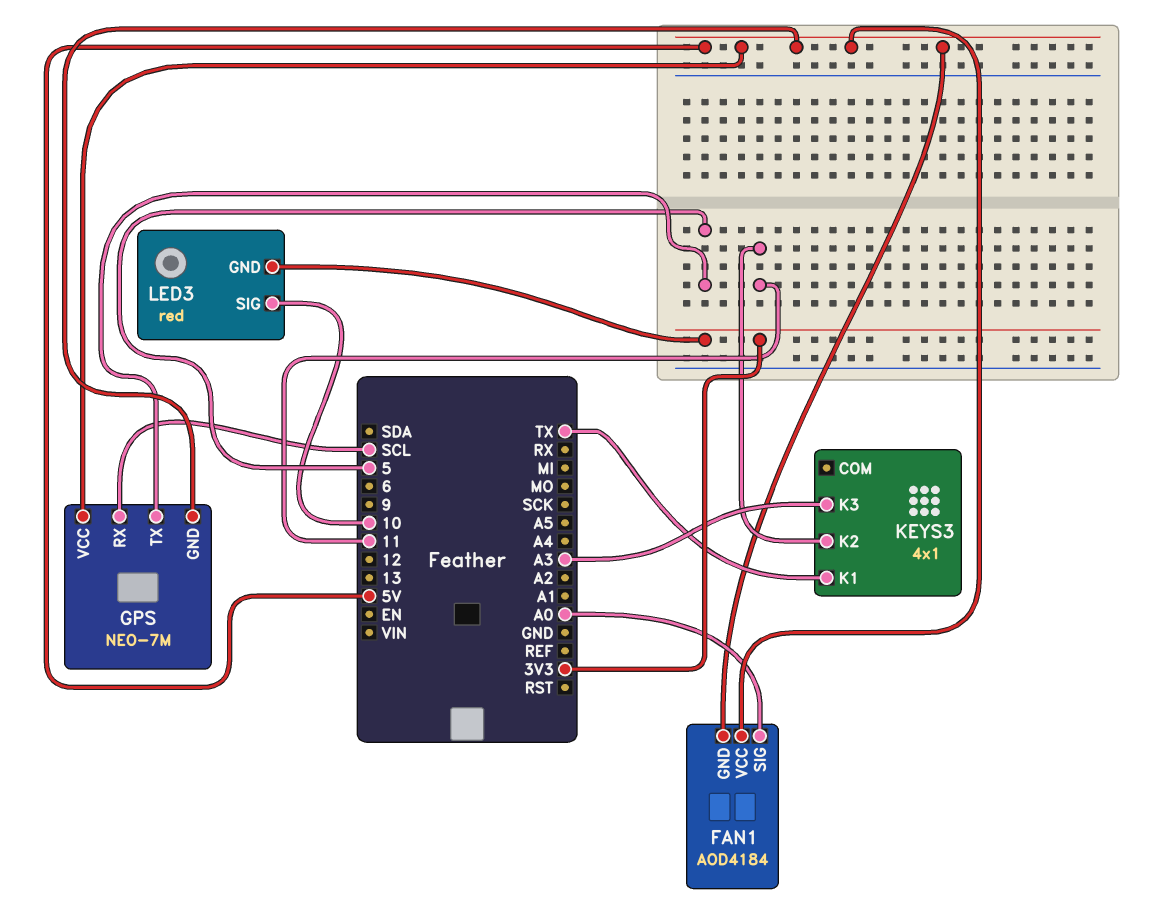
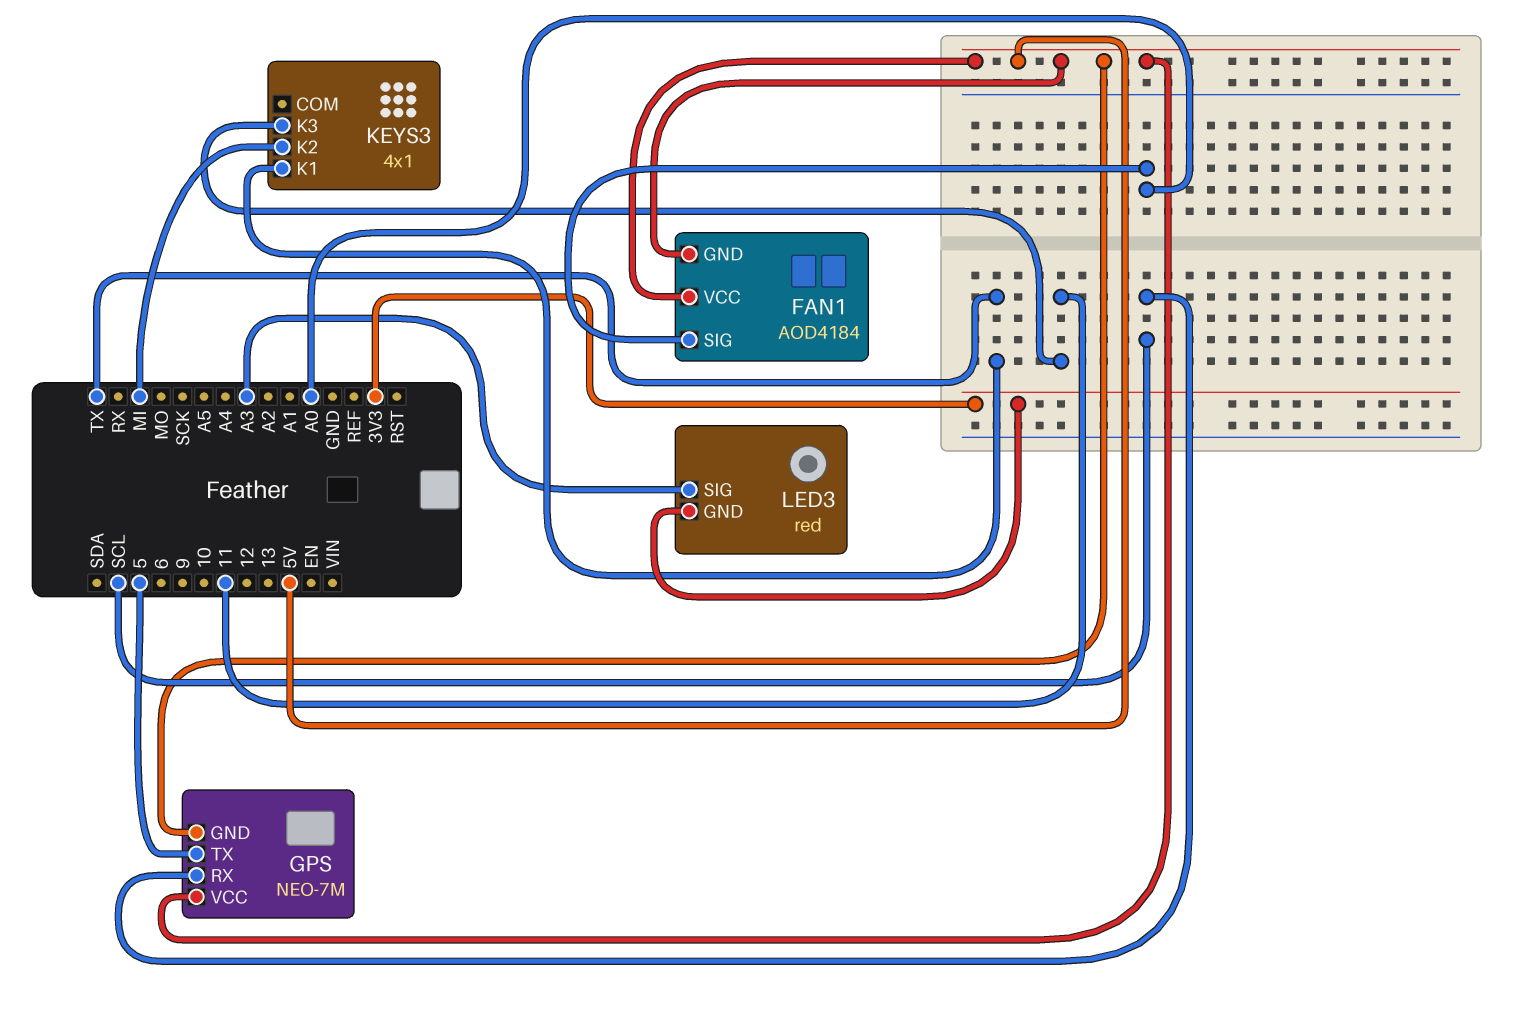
KEYS3 pin K2: 11 -> MI
KEYS3 pin K3: A3 -> 11
LED3 pin SIG: 10 -> A3

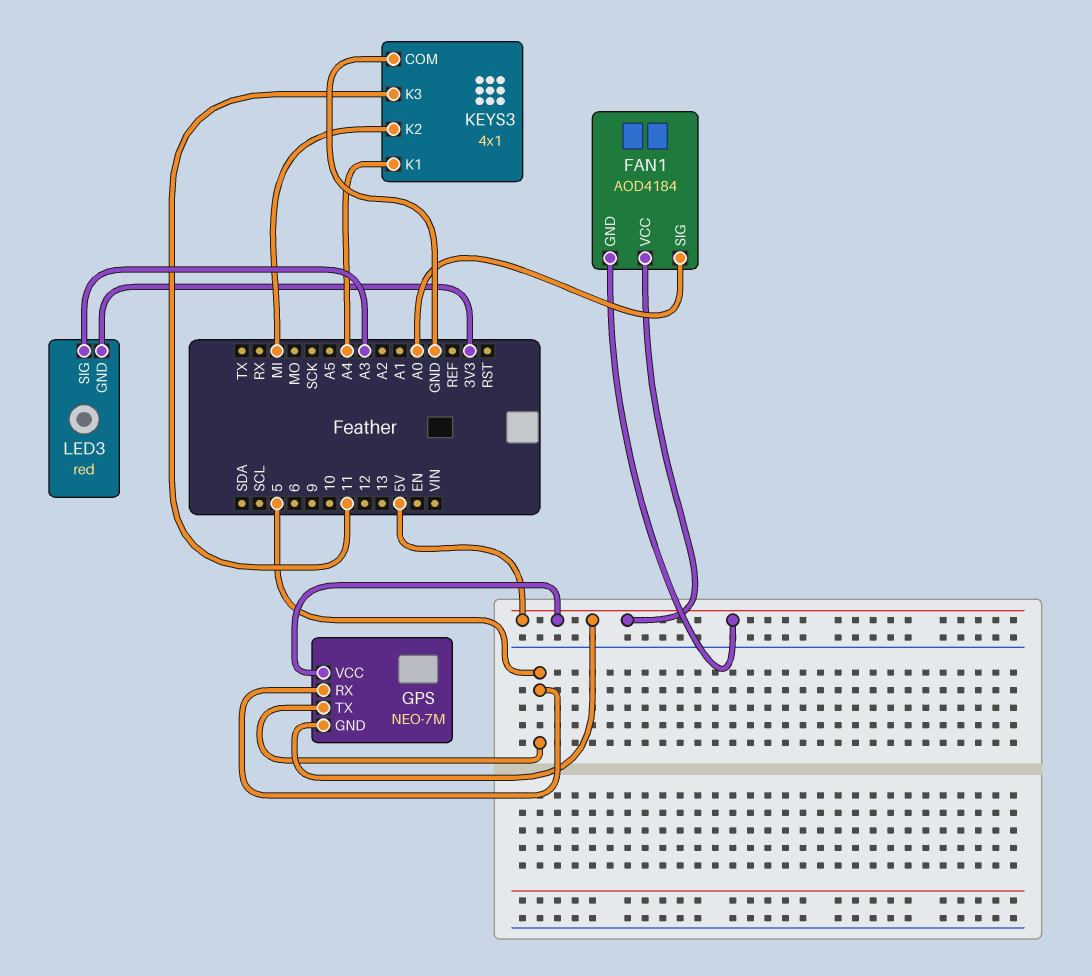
GPS pin RX: SCL -> 5
KEYS3 pin COM: none -> GND
KEYS3 pin K1: TX -> A4

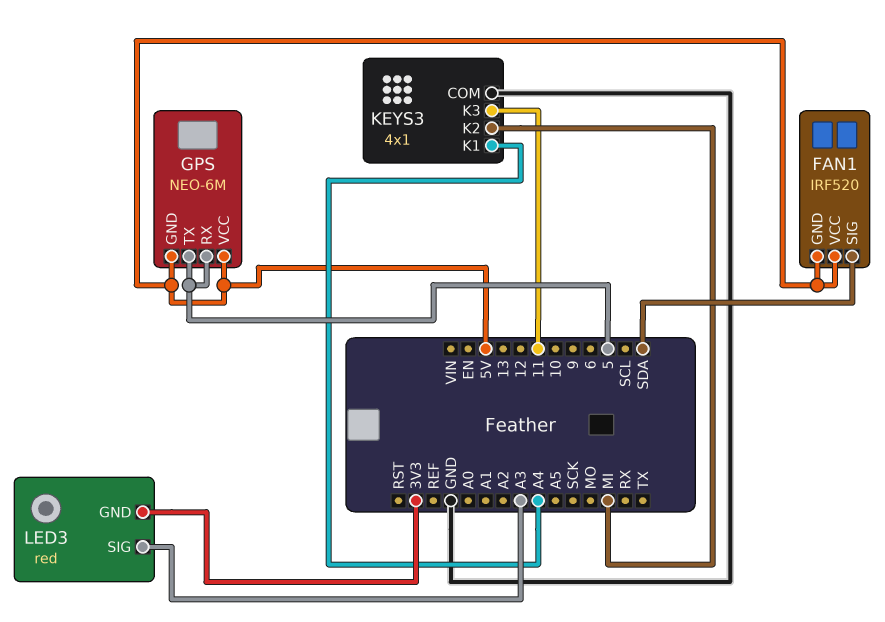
FAN1: AOD4184 -> IRF520
FAN1 pin SIG: A0 -> SDA
GPS: NEO-7M -> NEO-6M

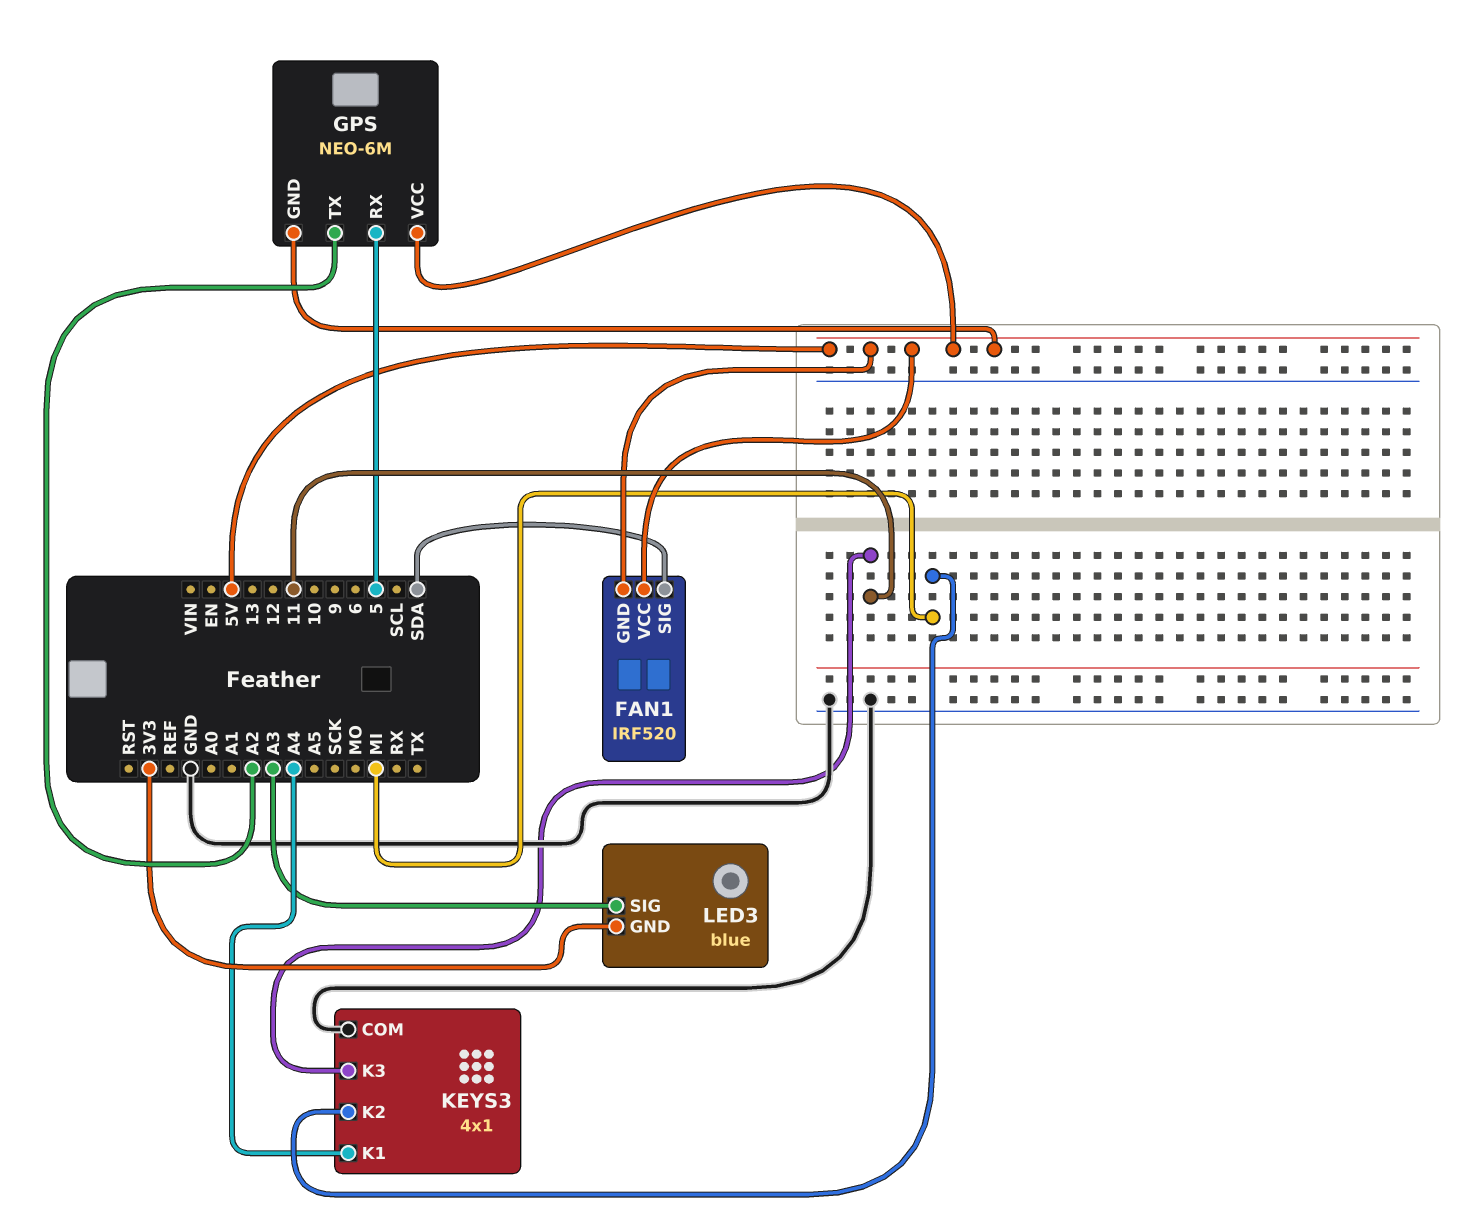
GPS pin TX: 5 -> A2
LED3: red -> blue

